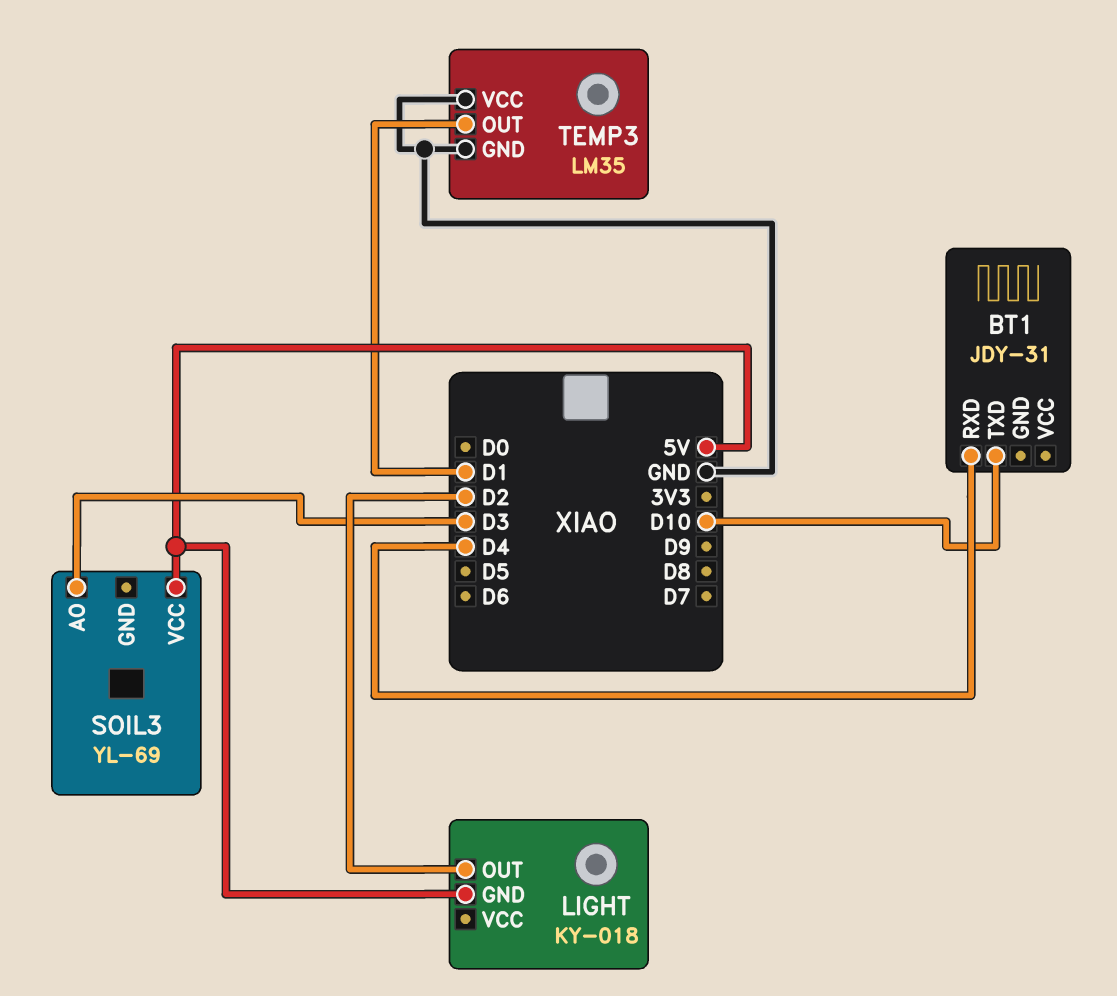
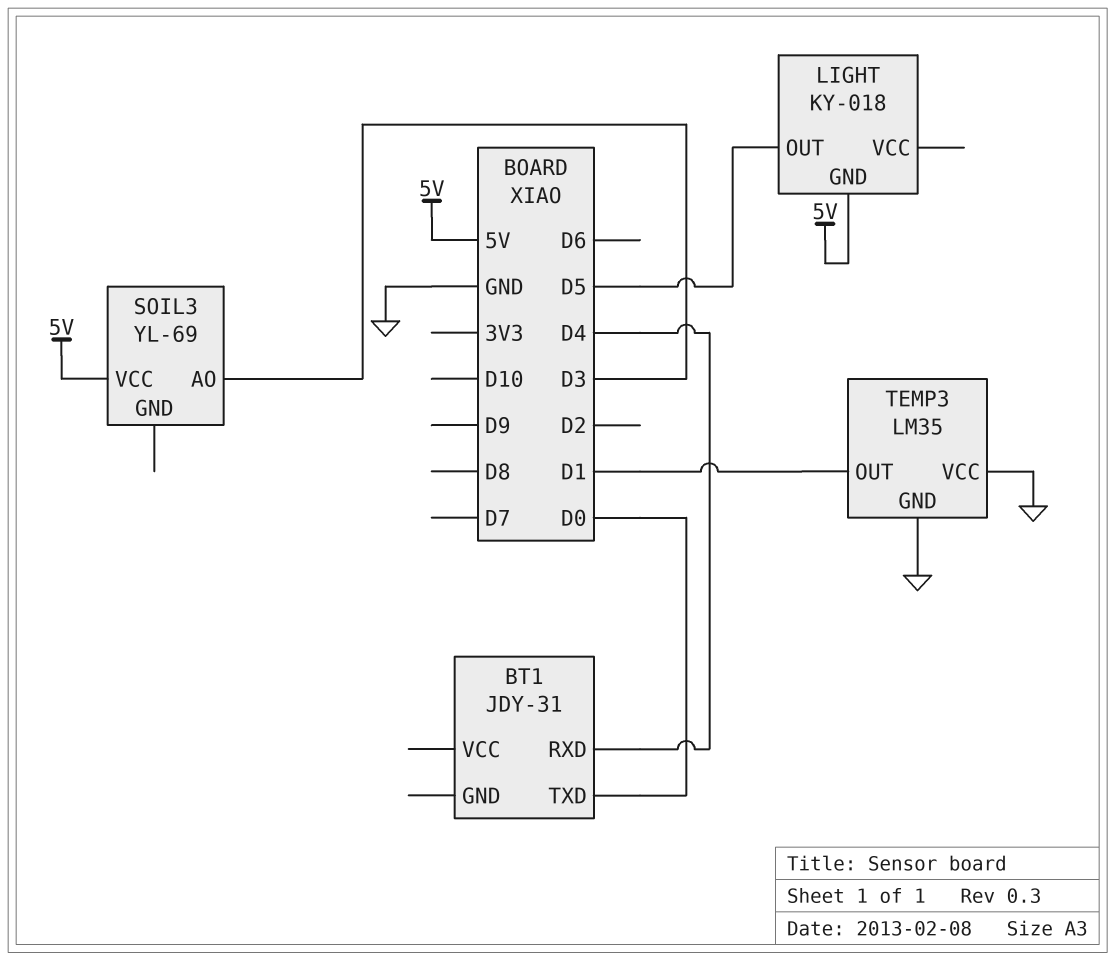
BT1 pin TXD: D10 -> D0
LIGHT pin OUT: D2 -> D5

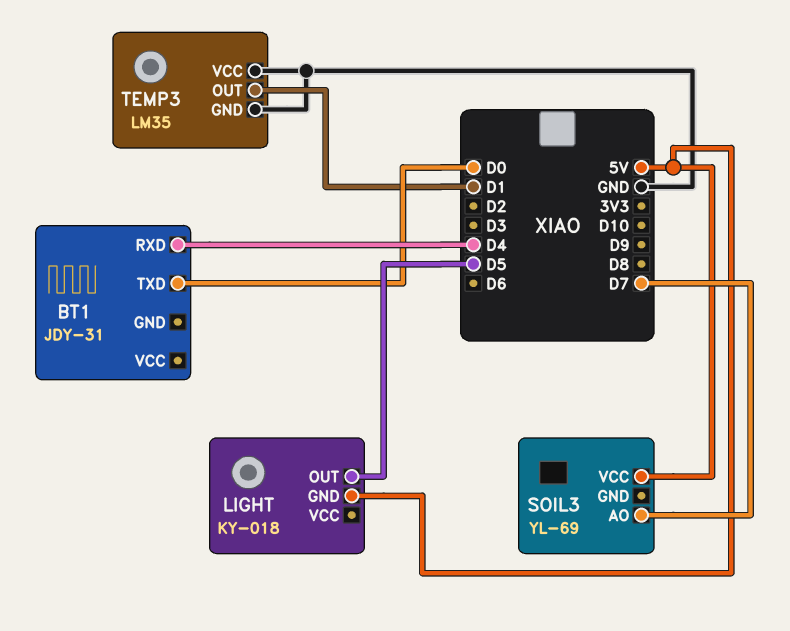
SOIL3 pin AO: D3 -> D7

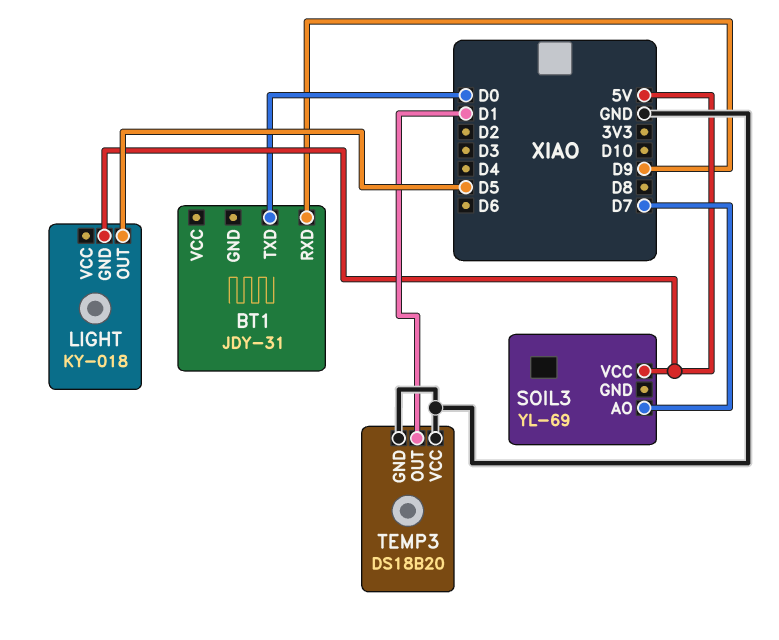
BT1 pin RXD: D4 -> D9
TEMP3: LM35 -> DS18B20

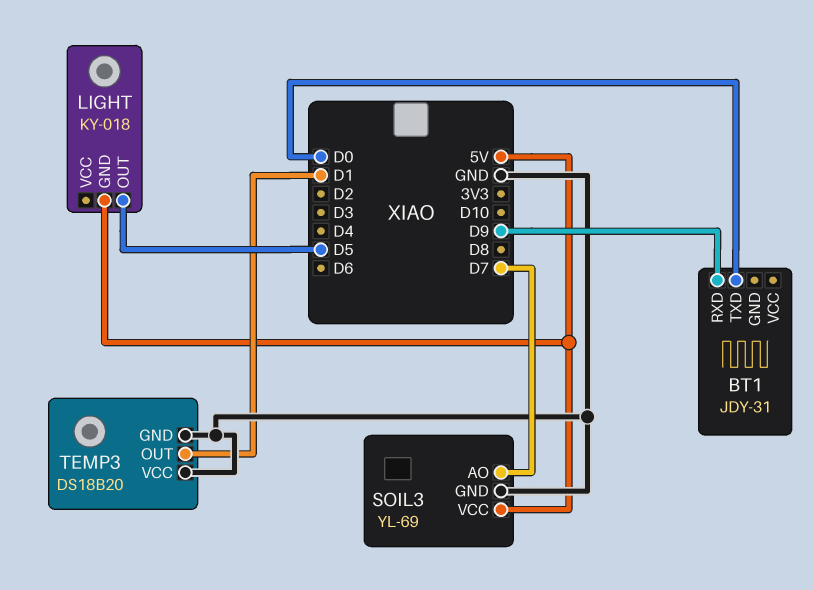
SOIL3 pin GND: none -> GND

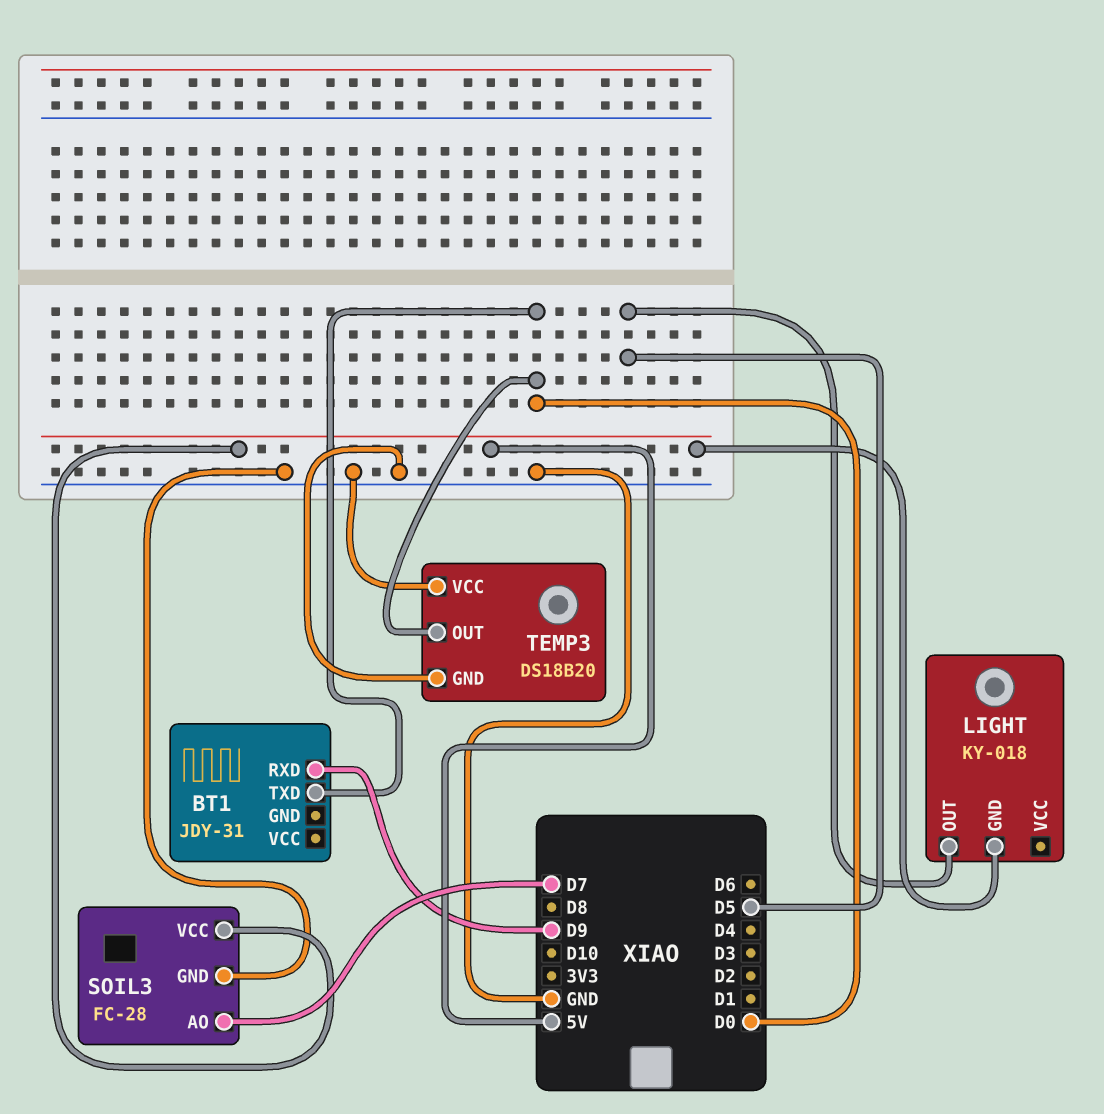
SOIL3: YL-69 -> FC-28
TEMP3 pin OUT: D1 -> D0

